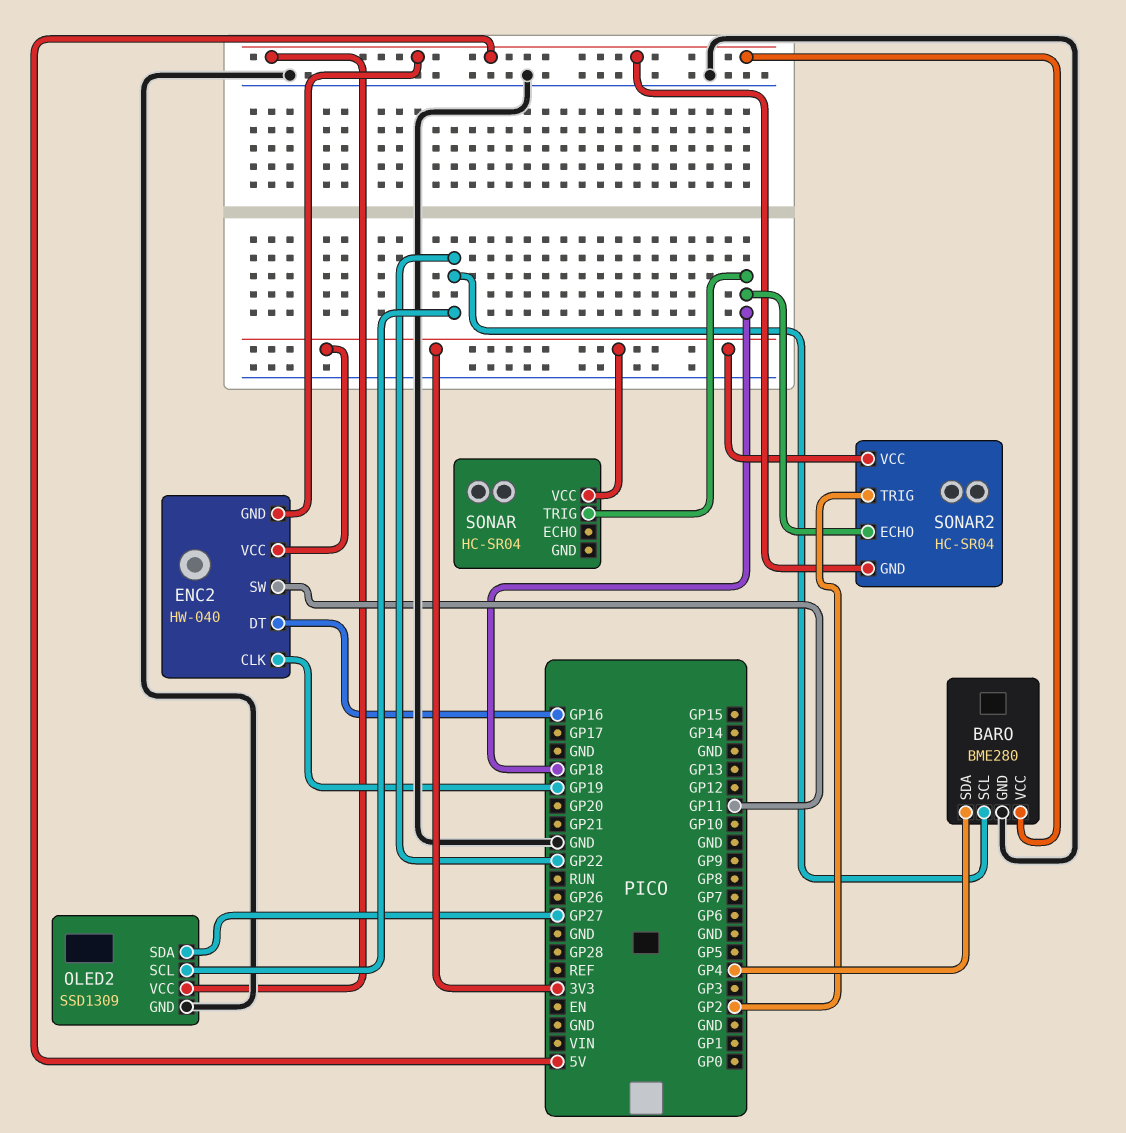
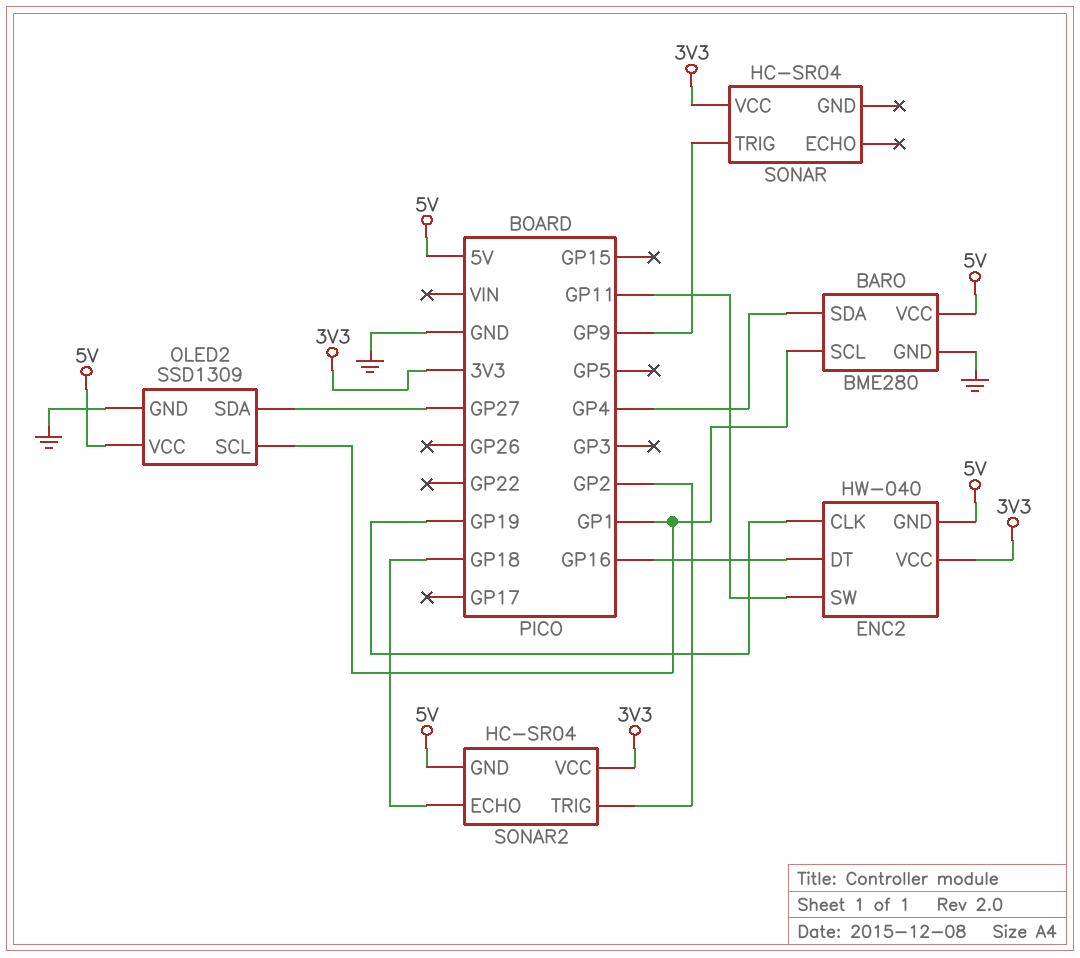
BARO pin SCL: GP22 -> GP1
OLED2 pin SCL: GP22 -> GP1
SONAR pin TRIG: GP18 -> GP9

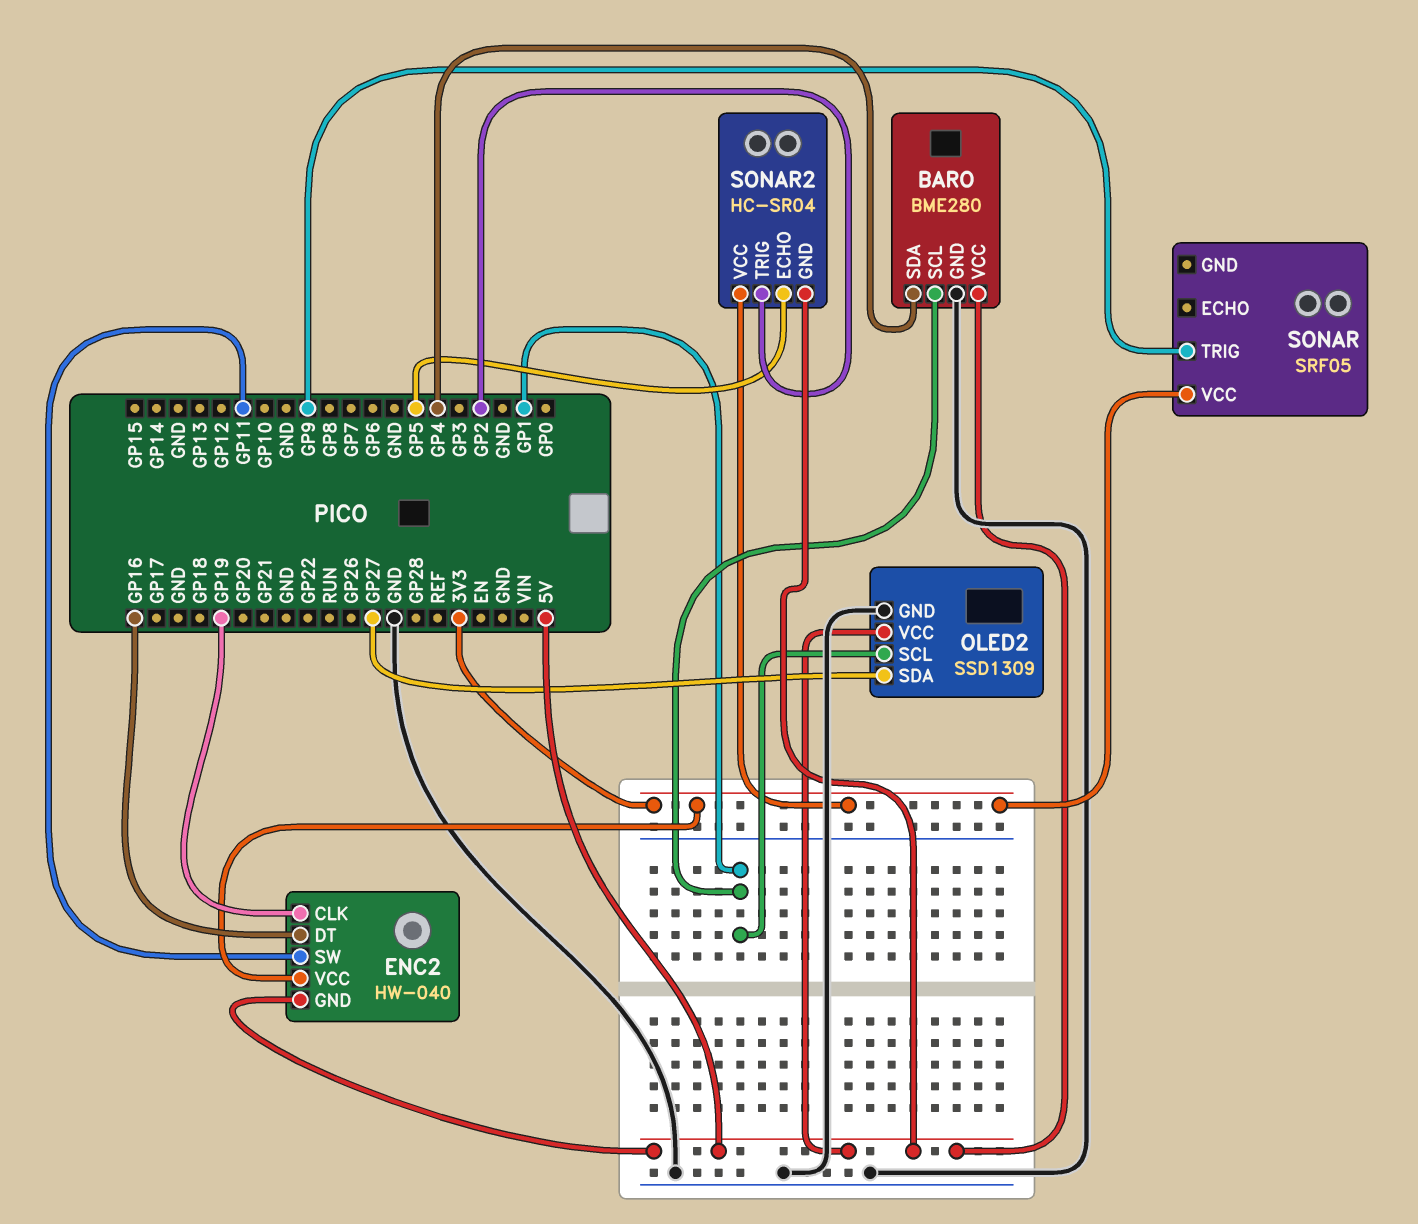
SONAR: HC-SR04 -> SRF05
SONAR2 pin ECHO: GP18 -> GP5

